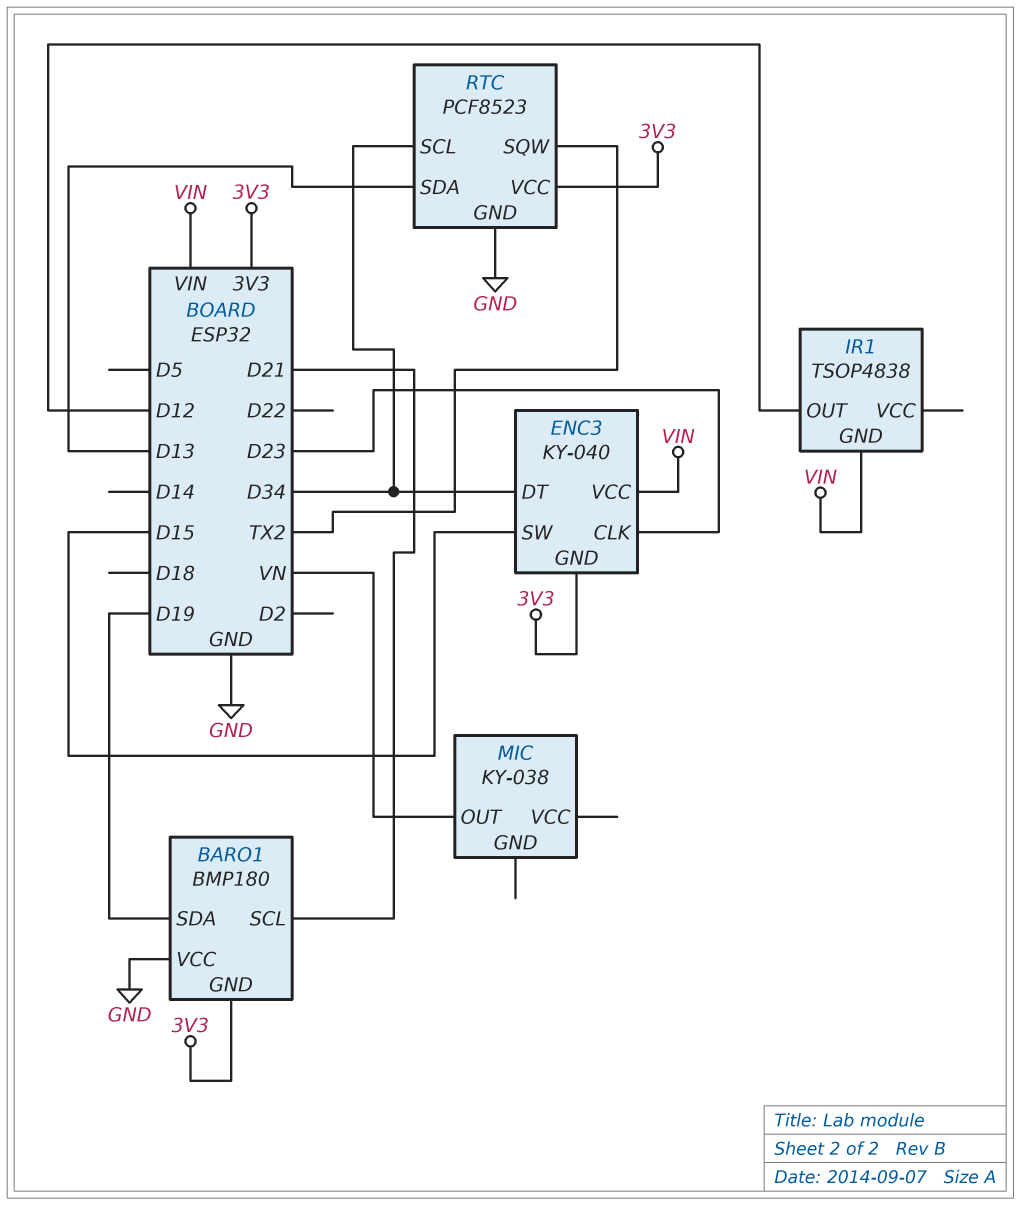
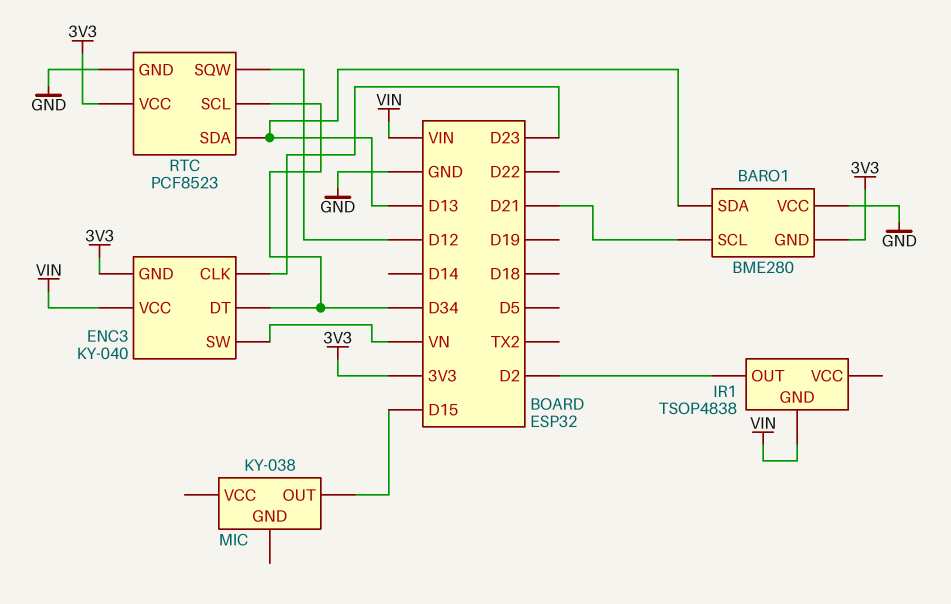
BARO1: BMP180 -> BME280
BARO1 pin SDA: D19 -> D13
ENC3 pin SW: D15 -> VN
IR1 pin OUT: D12 -> D2
MIC pin OUT: VN -> D15
RTC pin SQW: TX2 -> D12

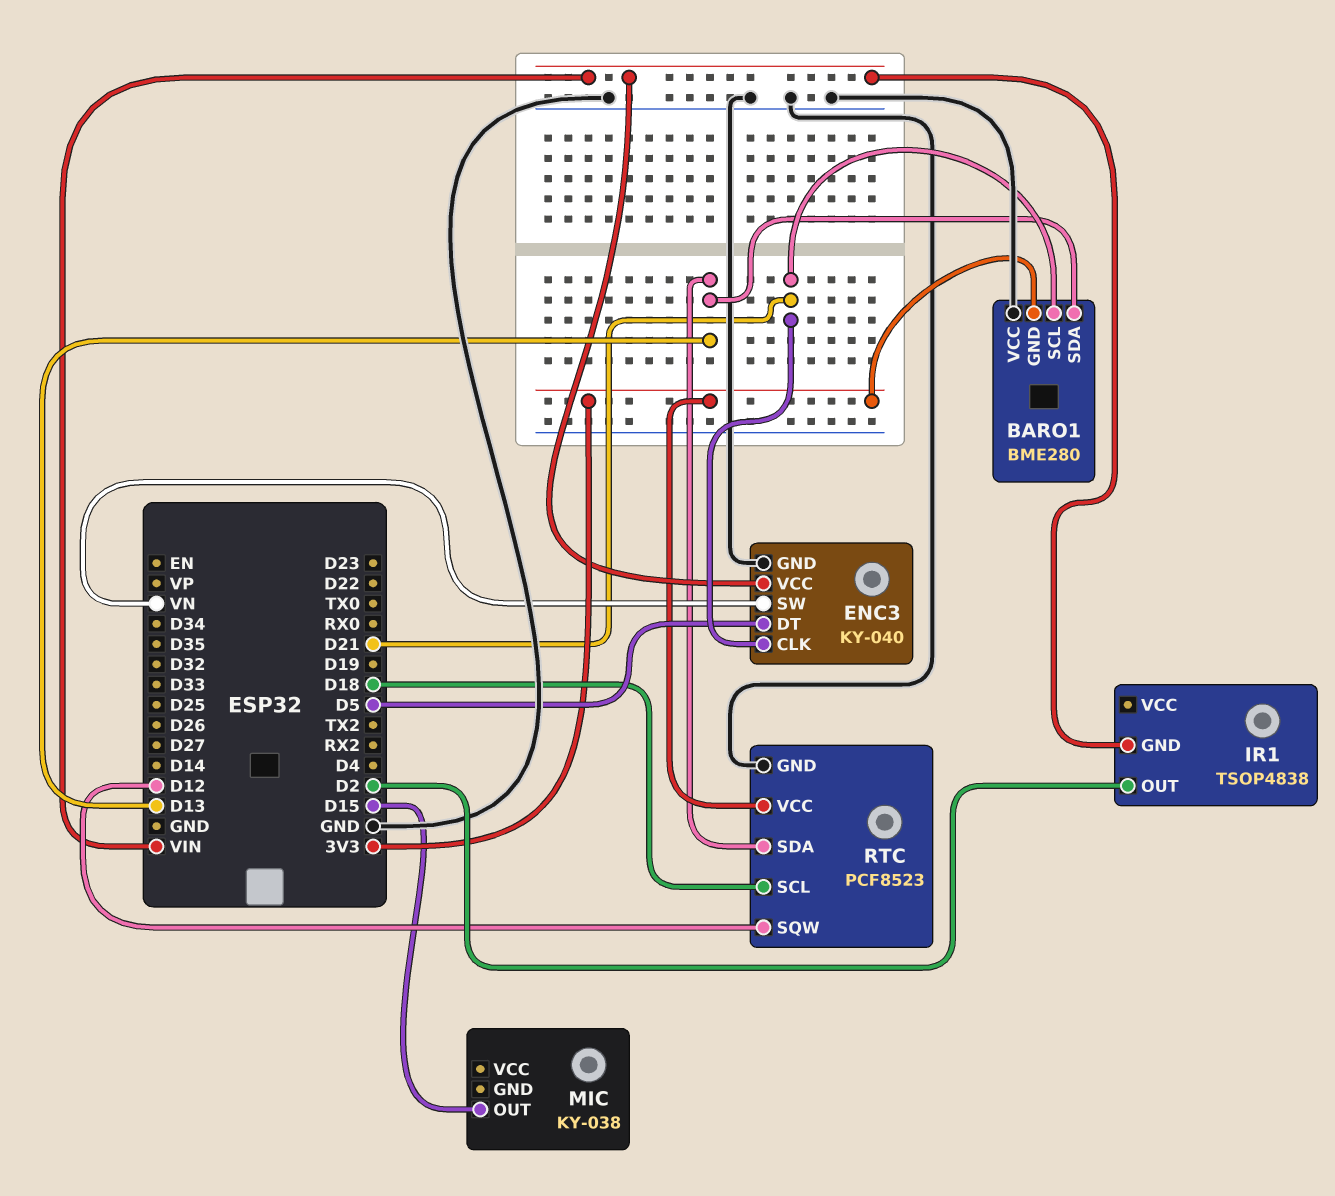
ENC3 pin CLK: D23 -> D21
ENC3 pin DT: D34 -> D5
ENC3 pin GND: 3V3 -> GND
RTC pin SCL: D34 -> D18

